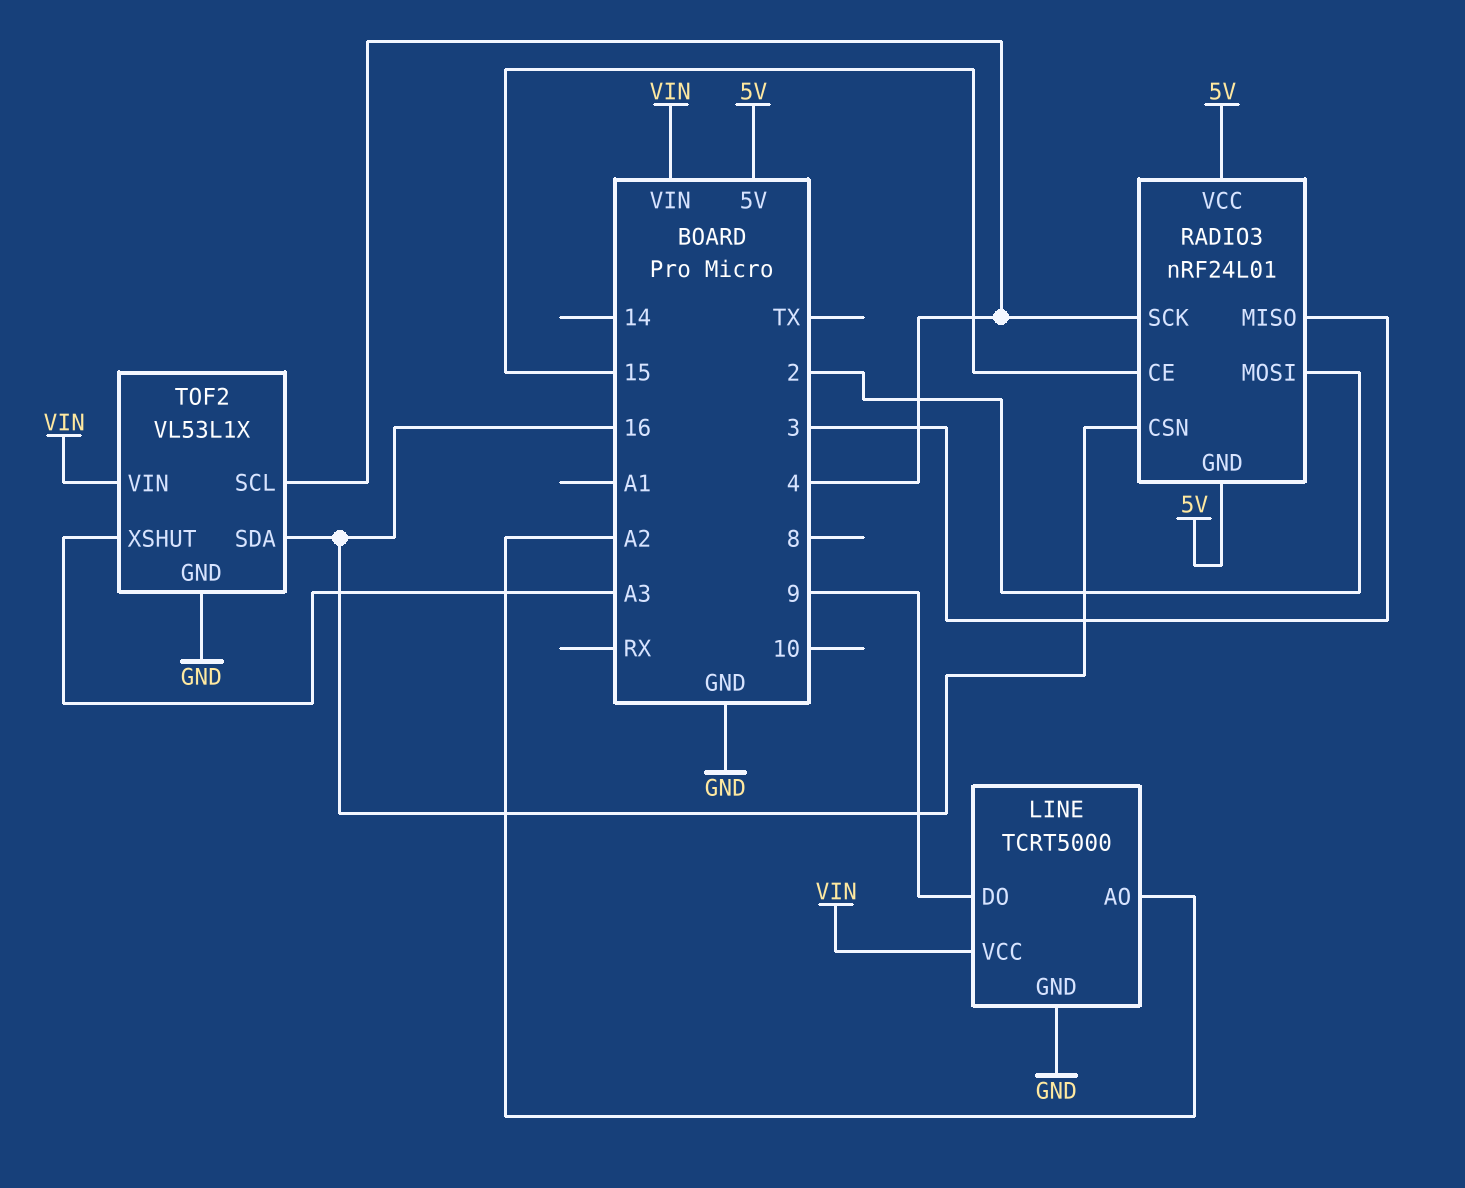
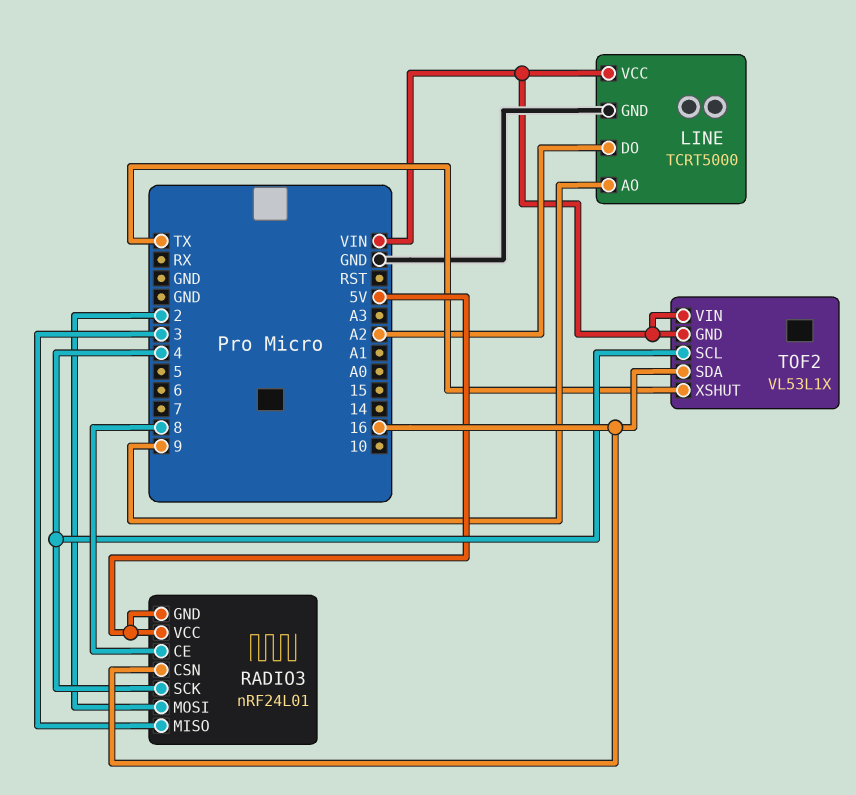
LINE pin AO: A2 -> 9
LINE pin DO: 9 -> A2
RADIO3 pin CE: 15 -> 8
TOF2 pin GND: GND -> VIN
TOF2 pin XSHUT: A3 -> TX

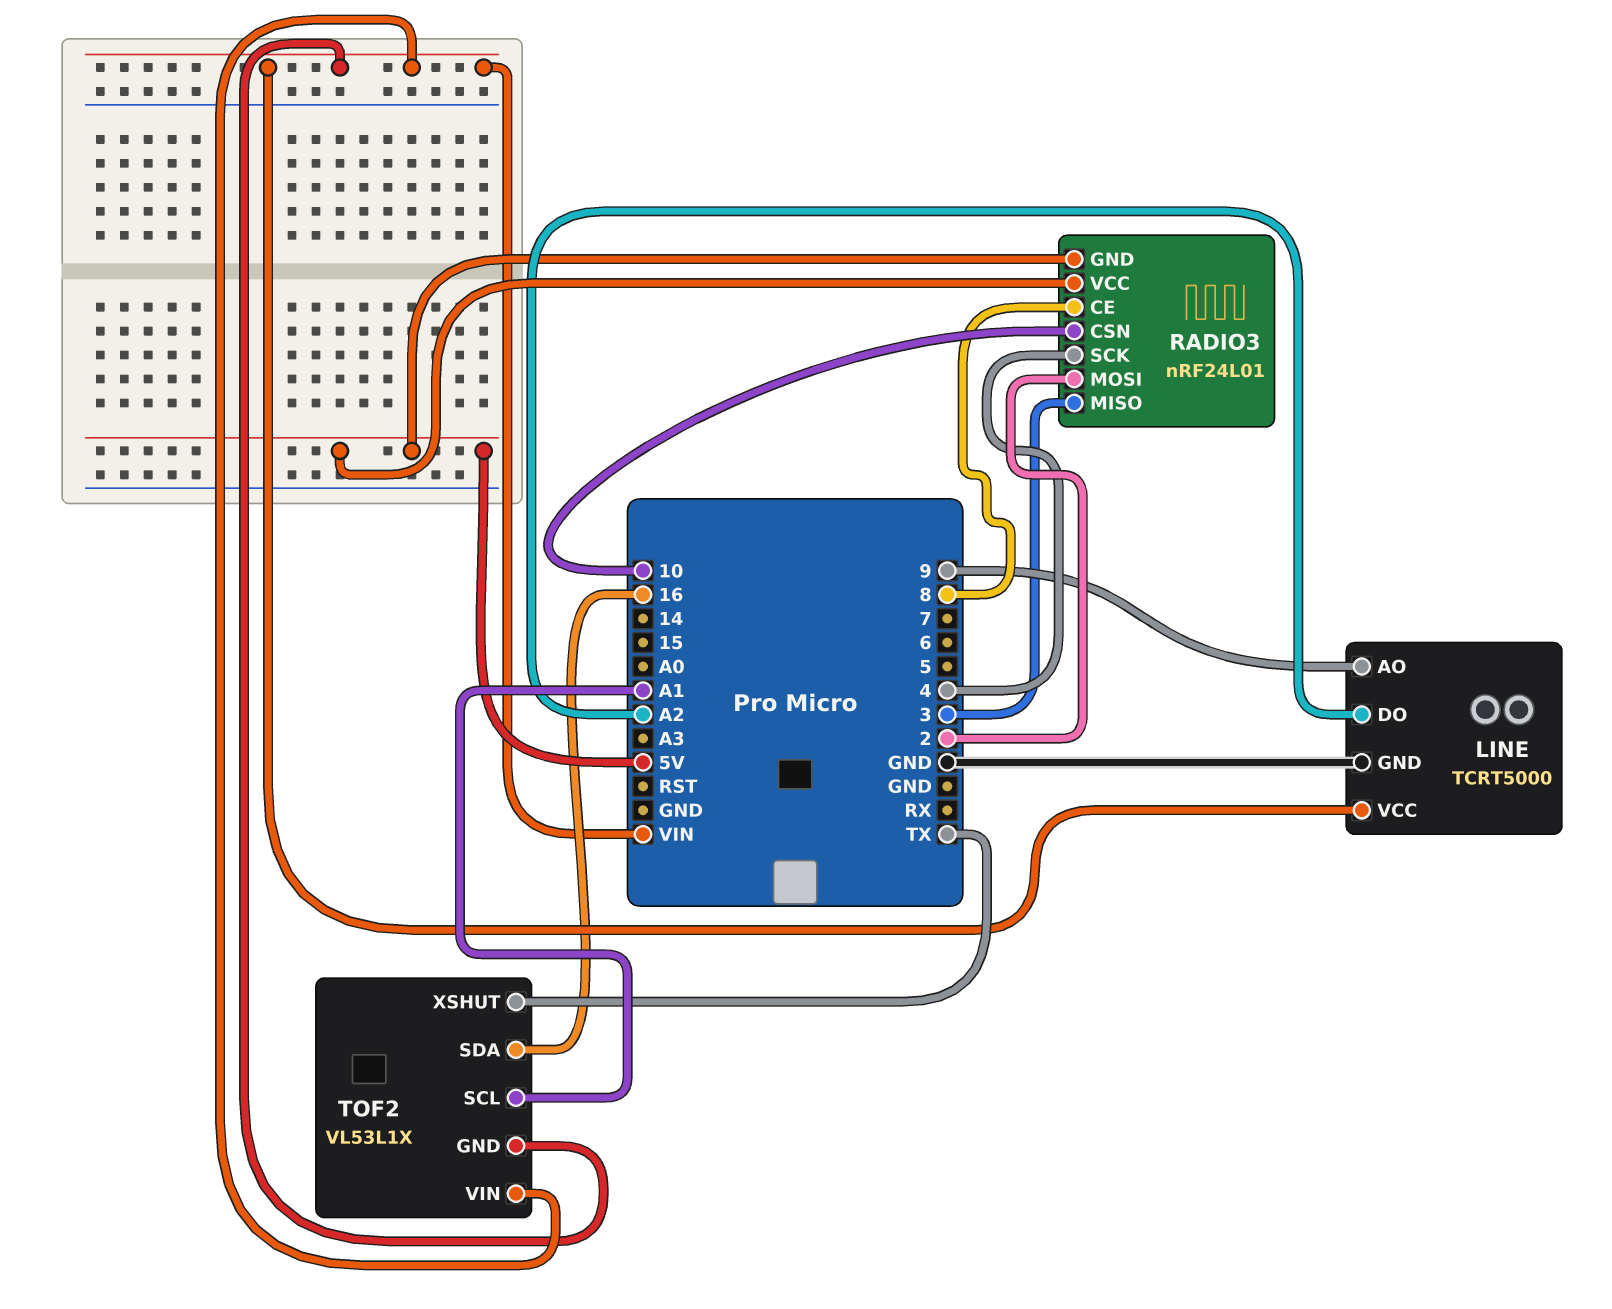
RADIO3 pin CSN: 16 -> 10
TOF2 pin SCL: 4 -> A1

